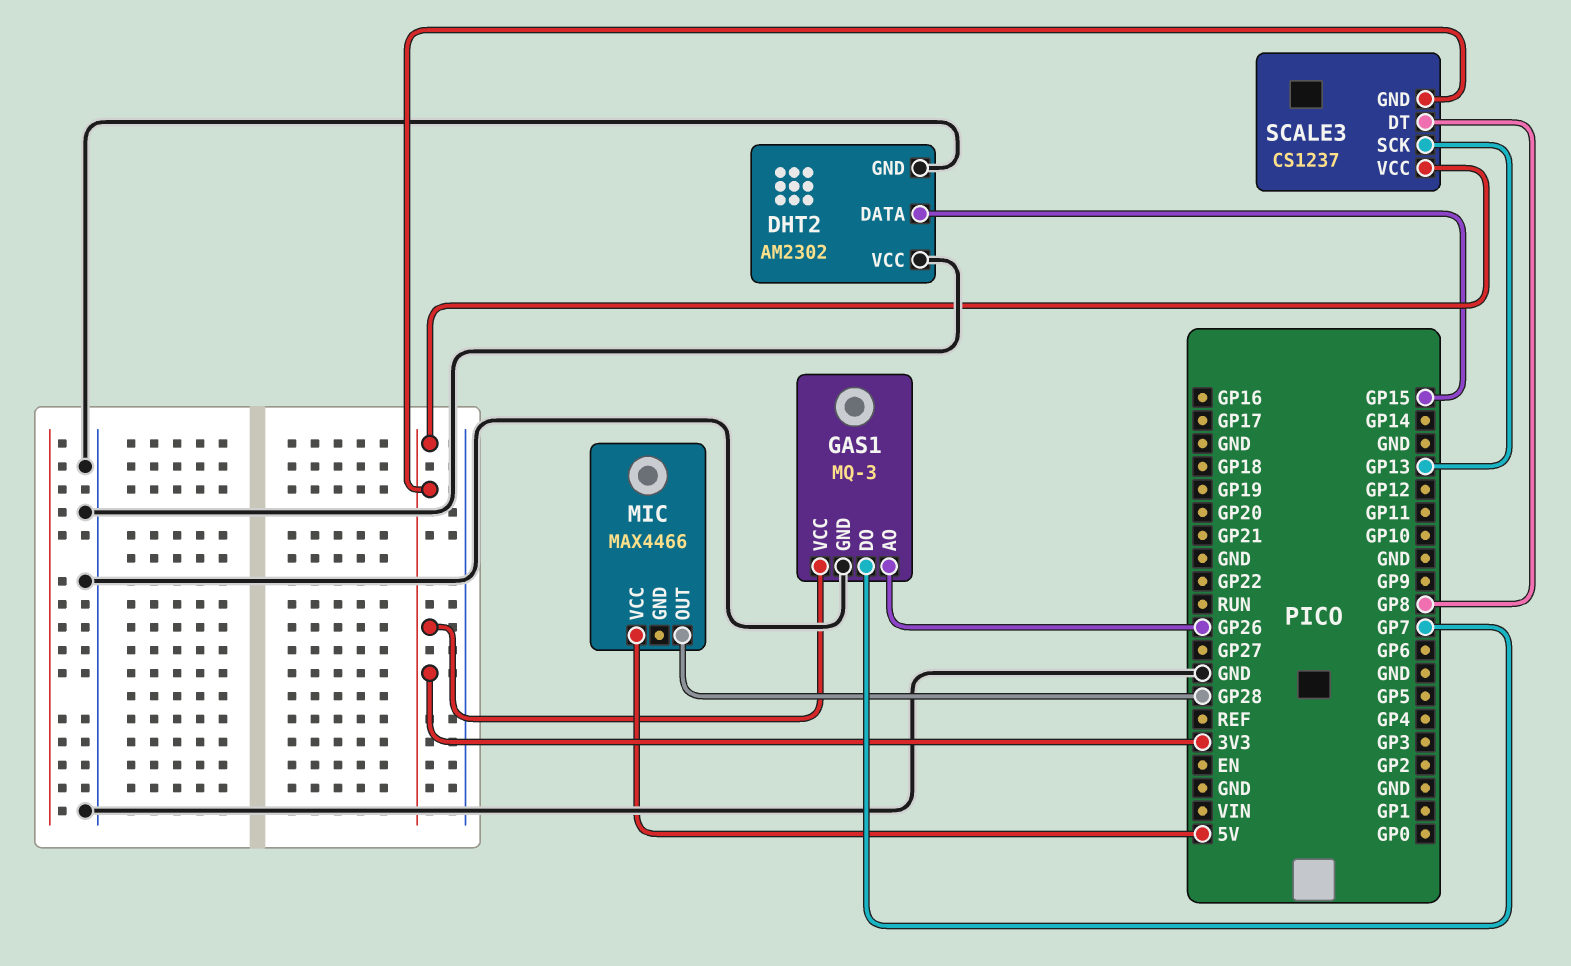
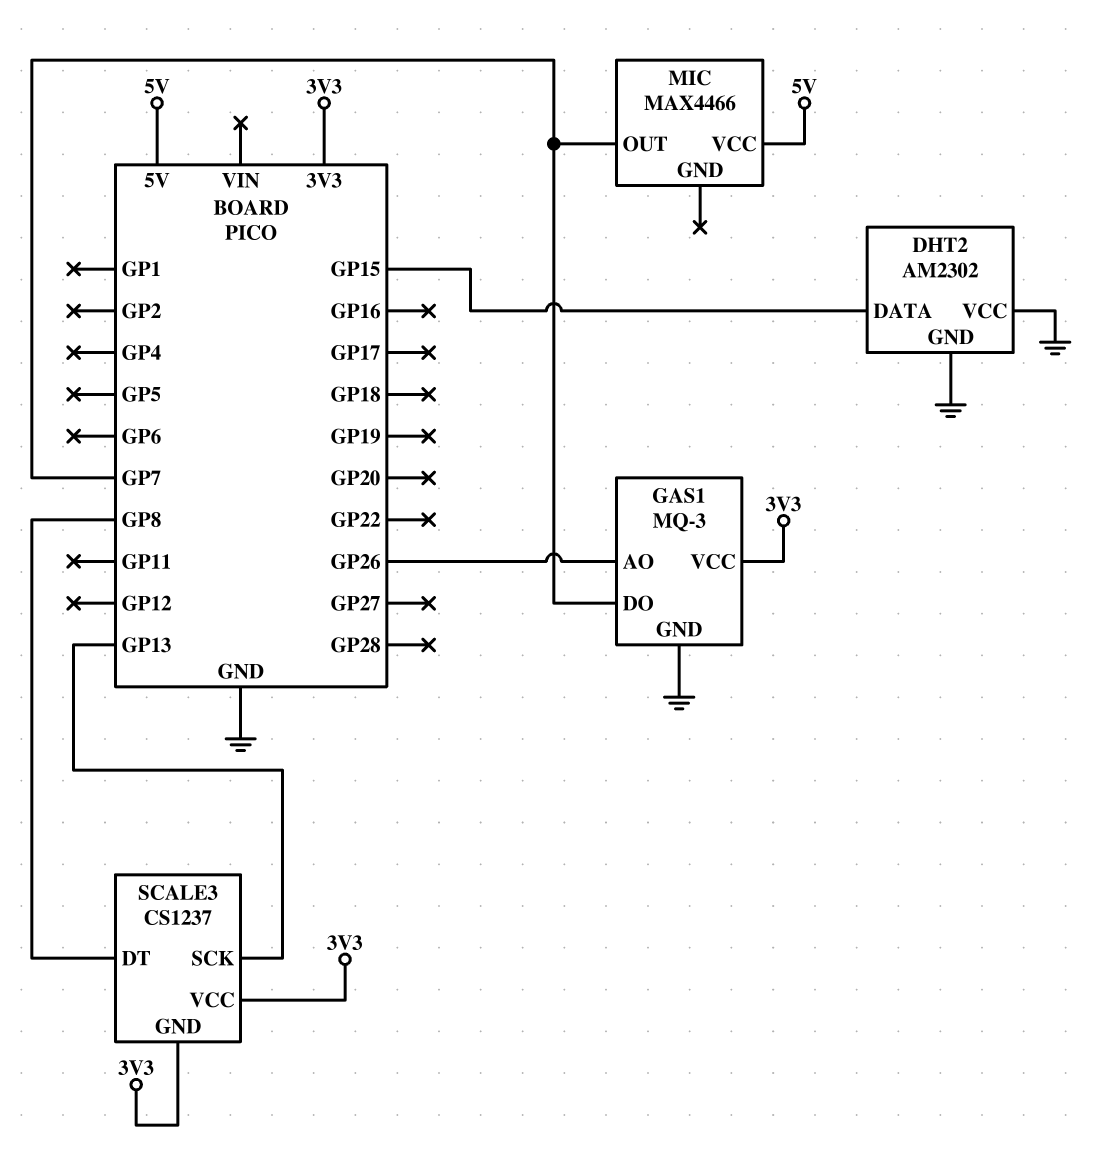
MIC pin OUT: GP28 -> GP7

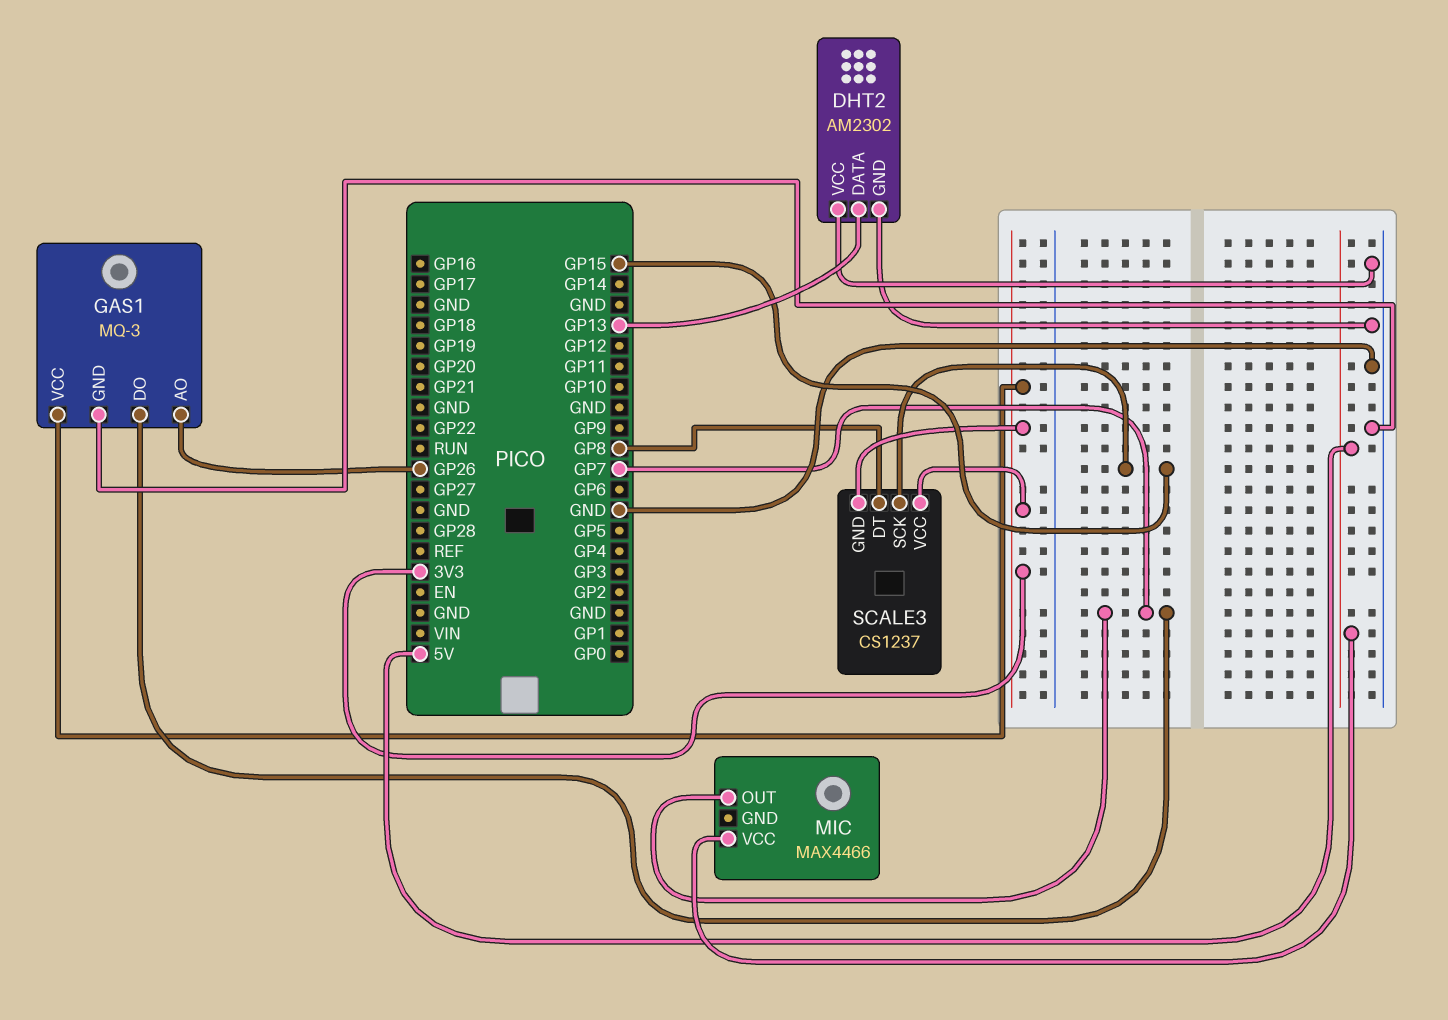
DHT2 pin DATA: GP15 -> GP13
SCALE3 pin SCK: GP13 -> GP15

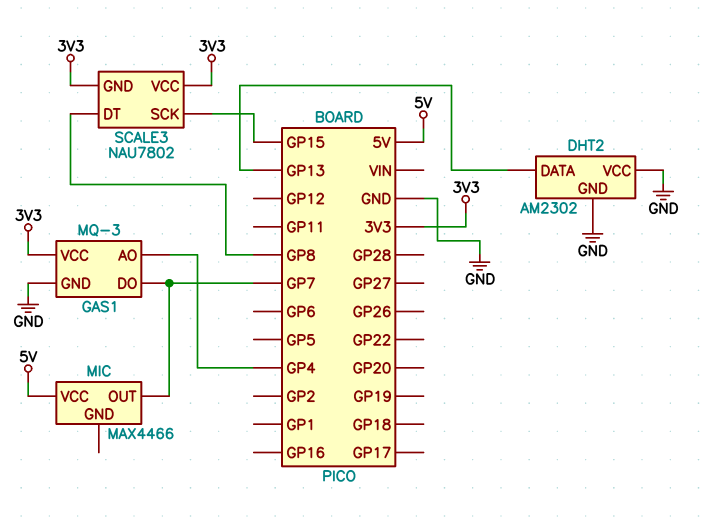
GAS1 pin AO: GP26 -> GP4
SCALE3: CS1237 -> NAU7802

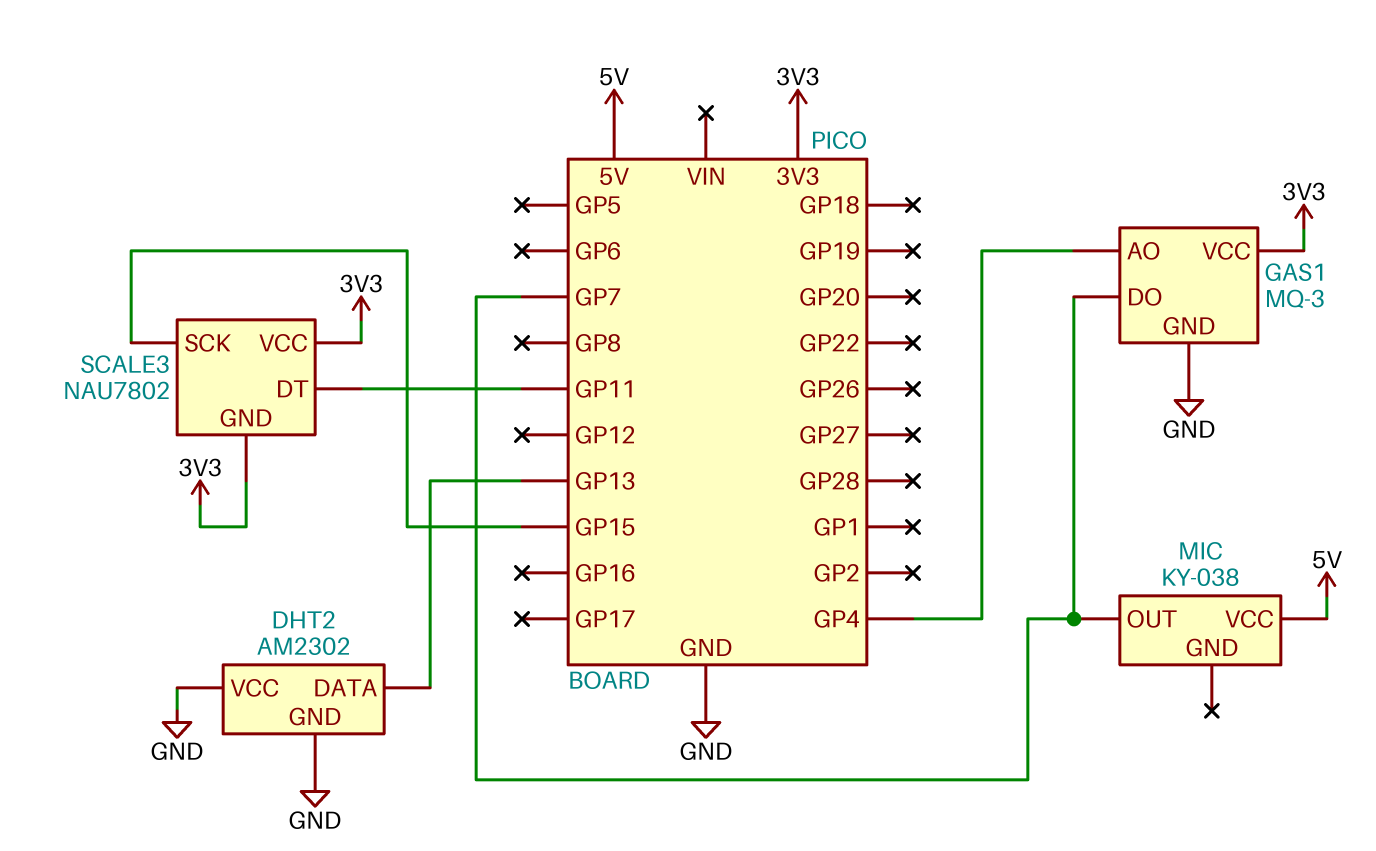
MIC: MAX4466 -> KY-038
SCALE3 pin DT: GP8 -> GP11

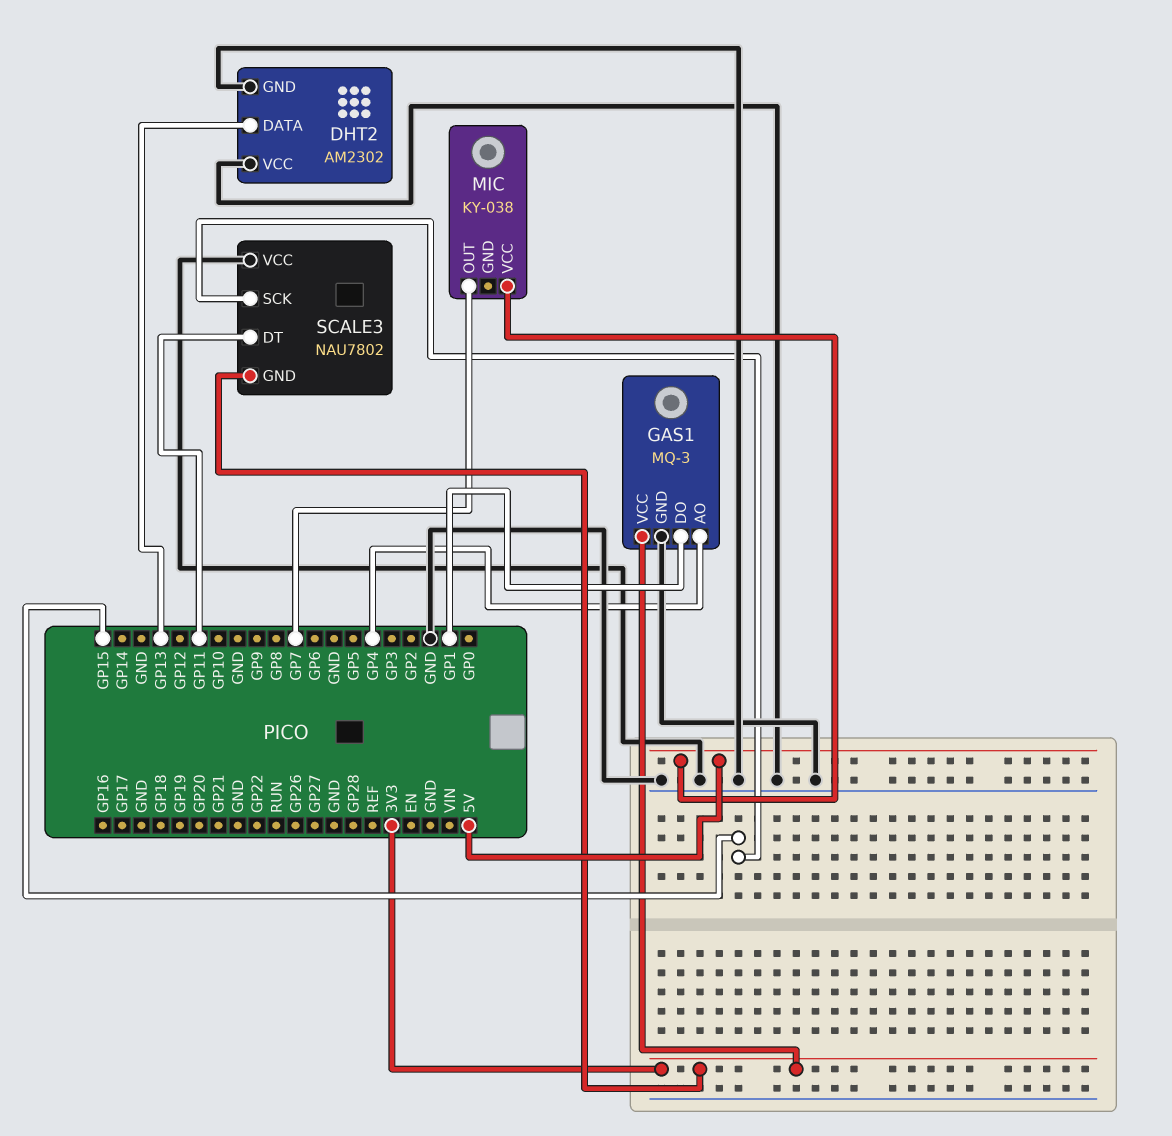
GAS1 pin DO: GP7 -> GP1
SCALE3 pin VCC: 3V3 -> GND

